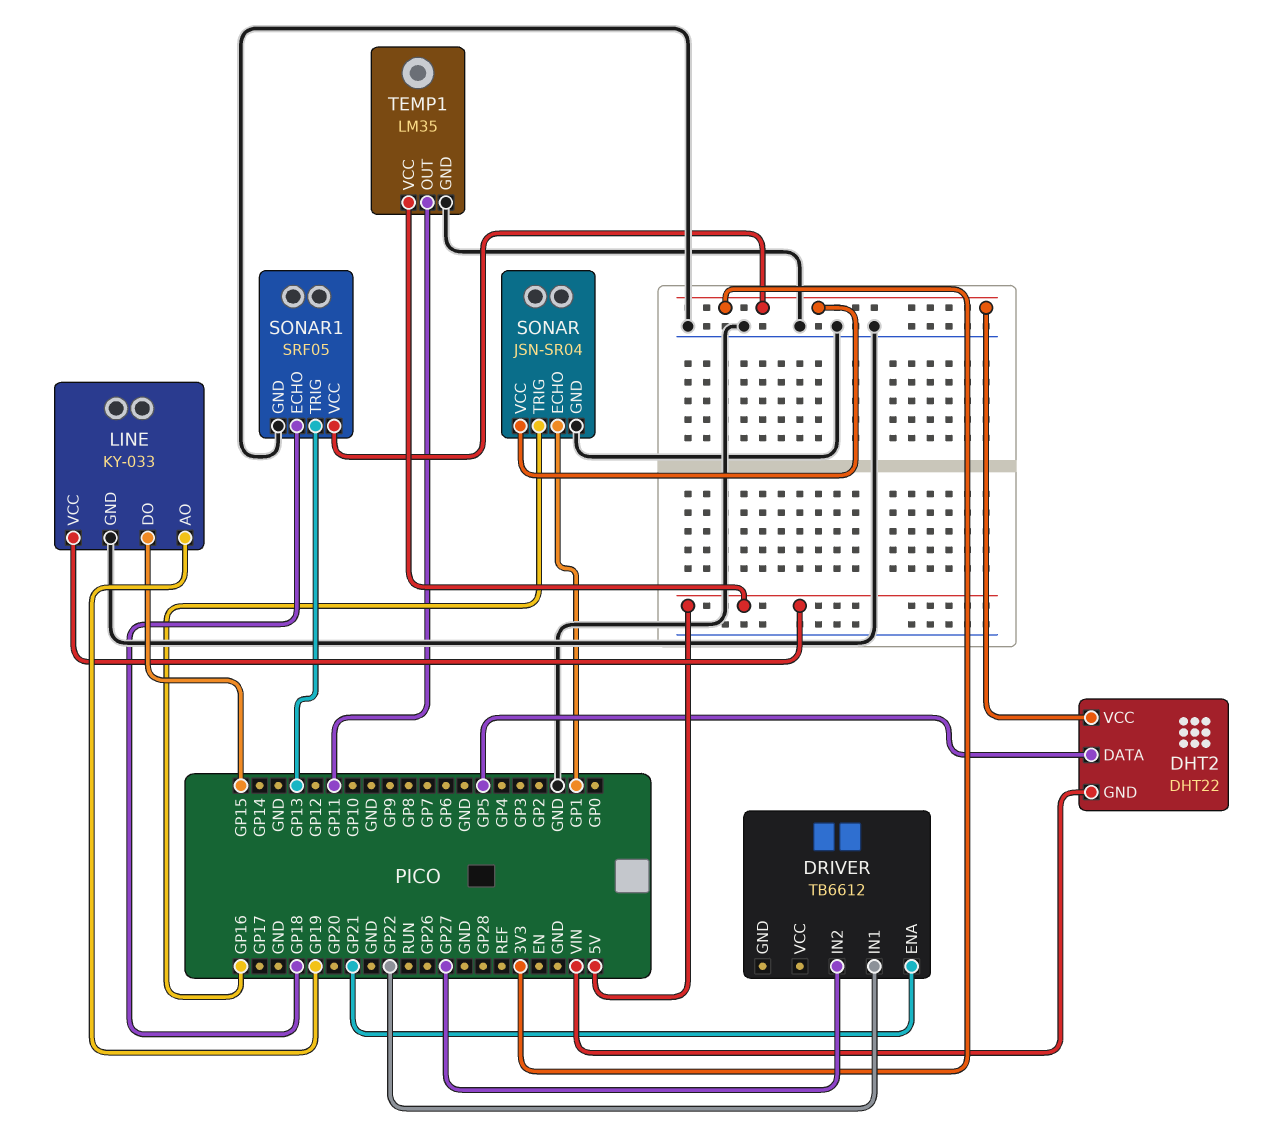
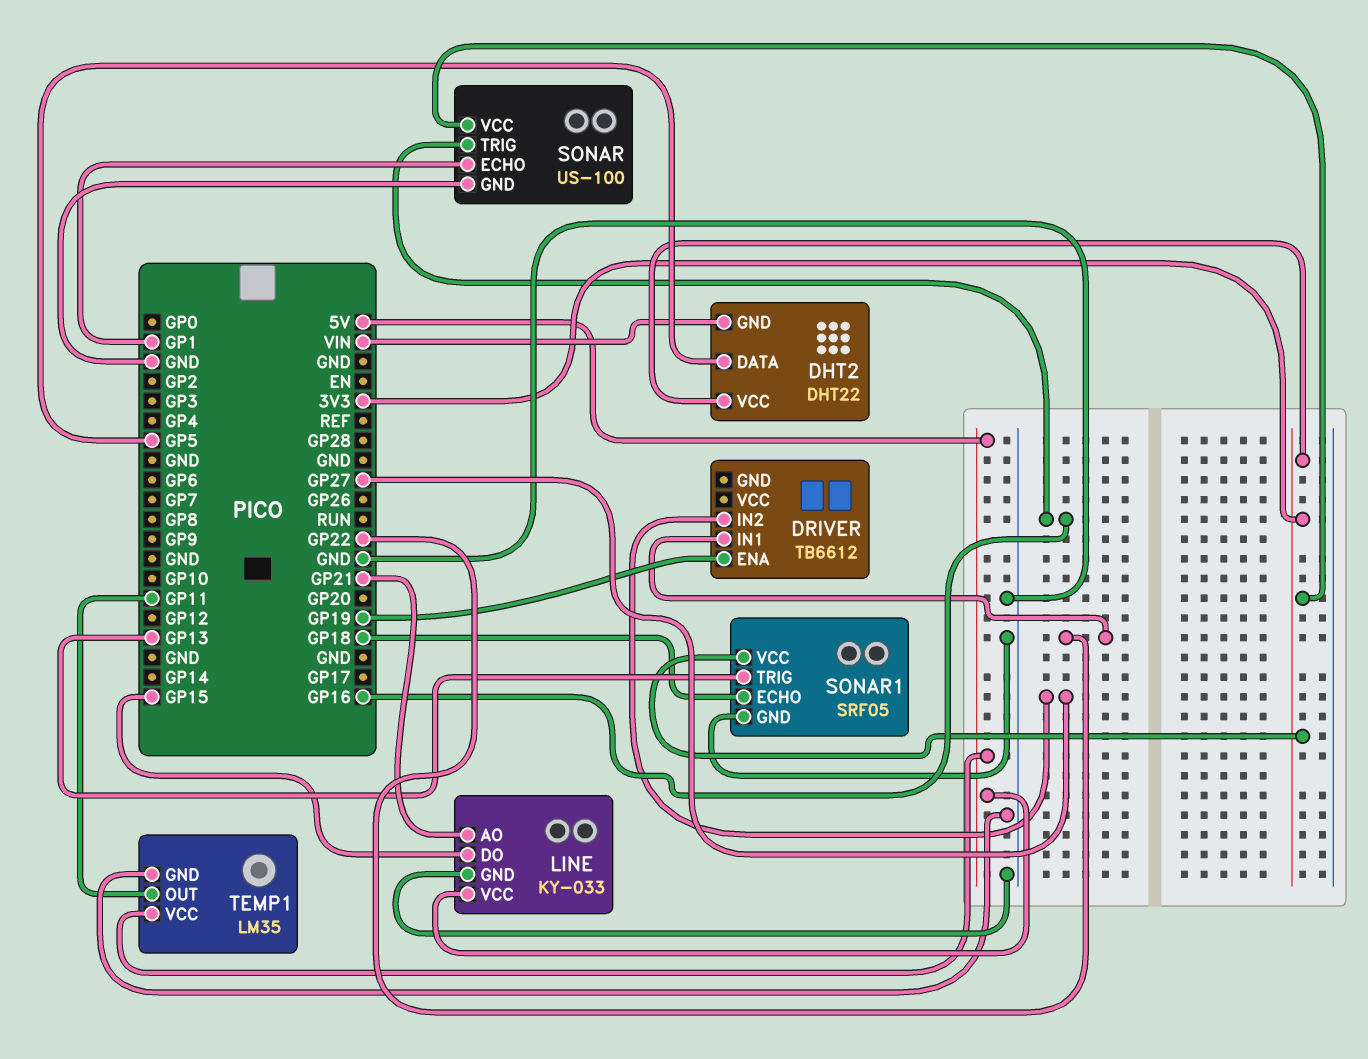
DRIVER pin ENA: GP21 -> GP19
LINE pin AO: GP19 -> GP21
SONAR: JSN-SR04 -> US-100

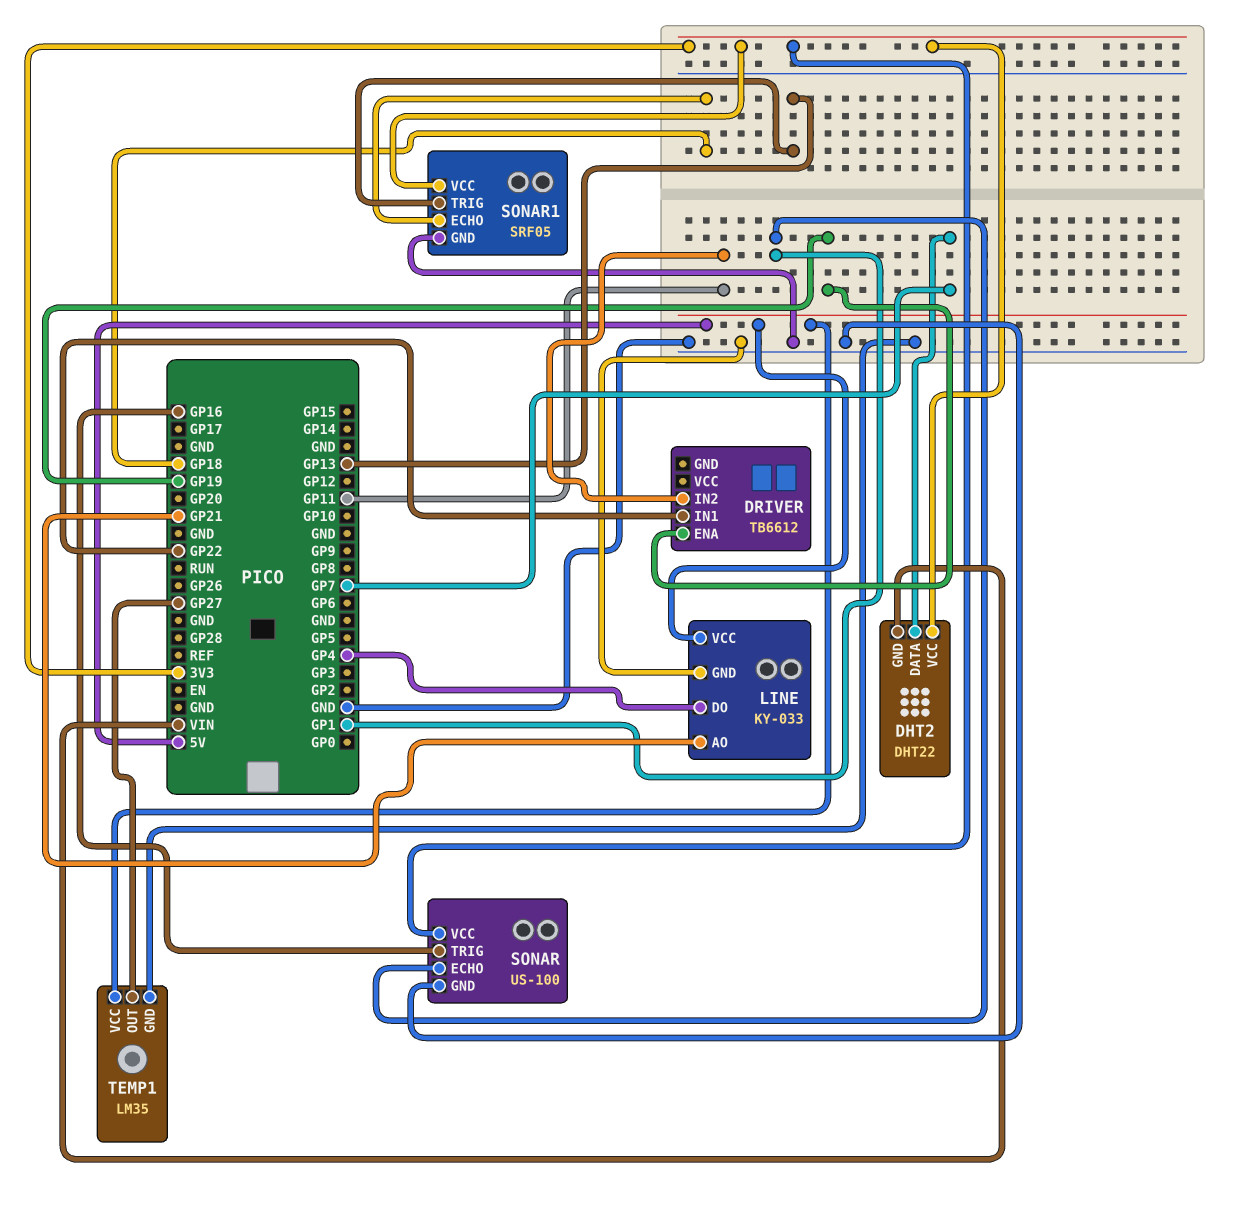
DHT2 pin DATA: GP5 -> GP7
DRIVER pin IN2: GP27 -> GP11
LINE pin DO: GP15 -> GP4
TEMP1 pin OUT: GP11 -> GP27

